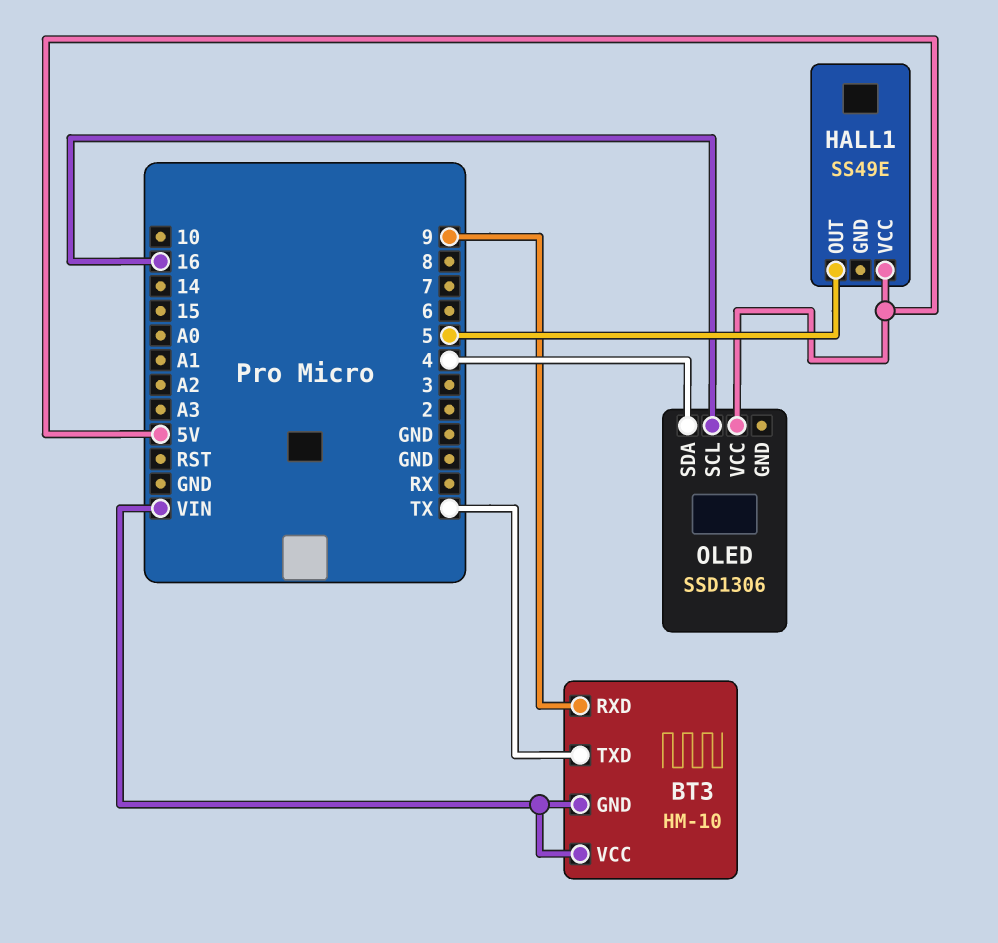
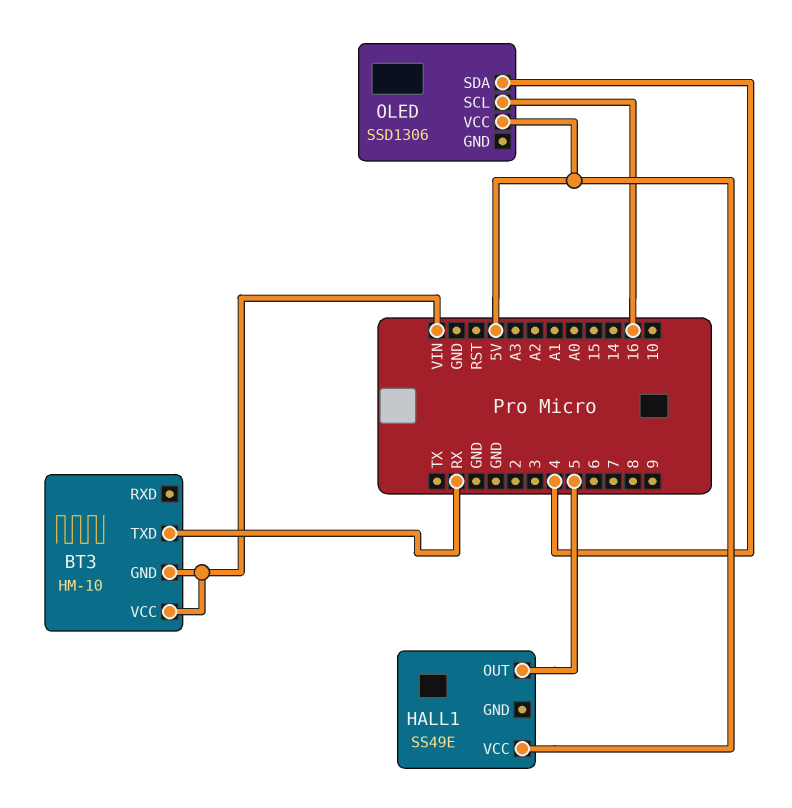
BT3 pin RXD: 9 -> none
BT3 pin TXD: TX -> RX

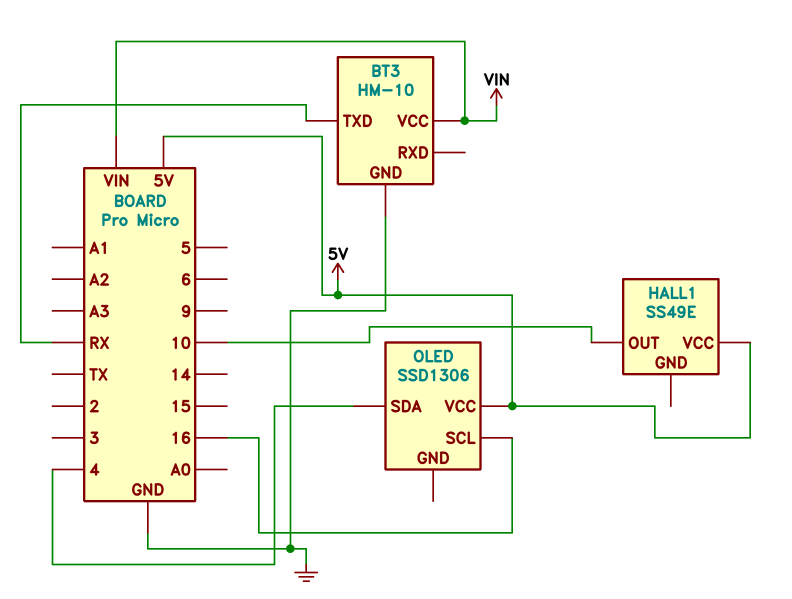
BT3 pin GND: VIN -> GND
HALL1 pin OUT: 5 -> 10

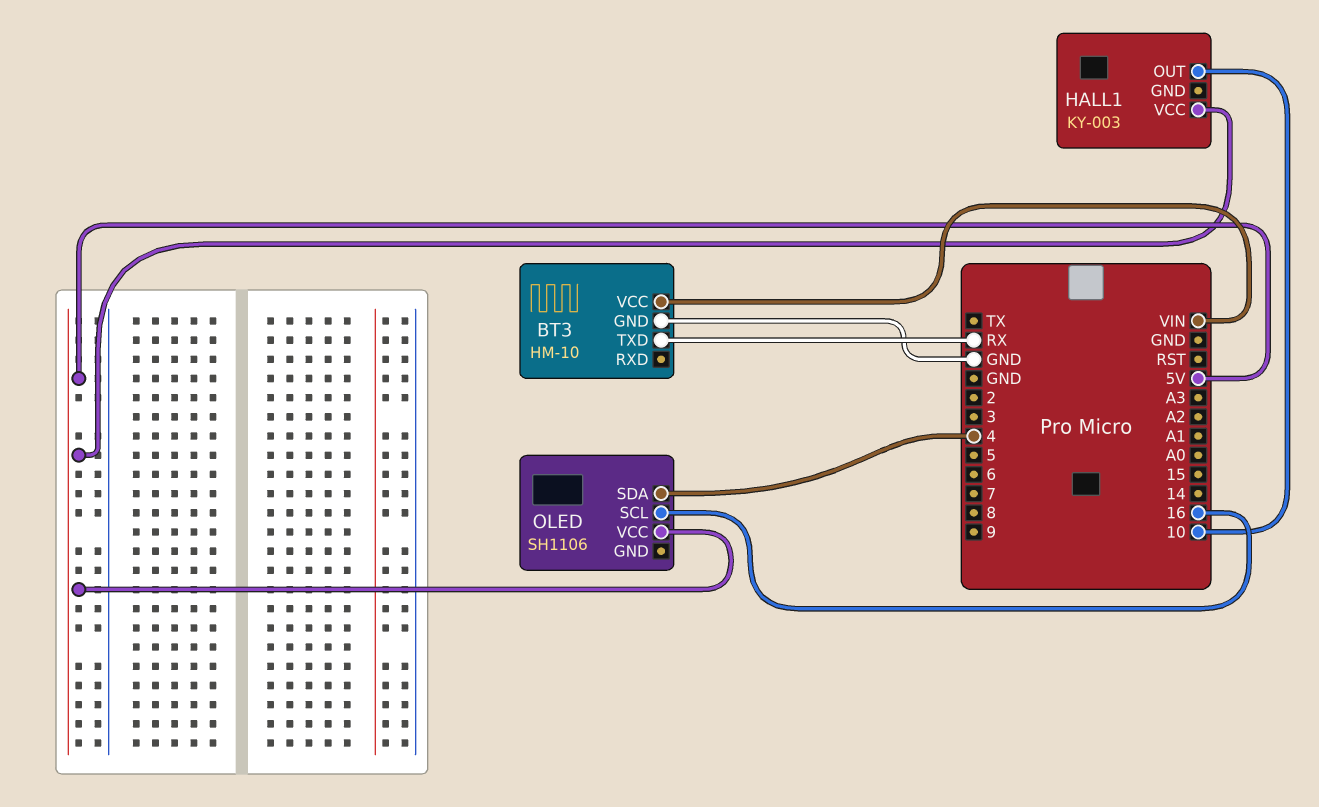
HALL1: SS49E -> KY-003
OLED: SSD1306 -> SH1106

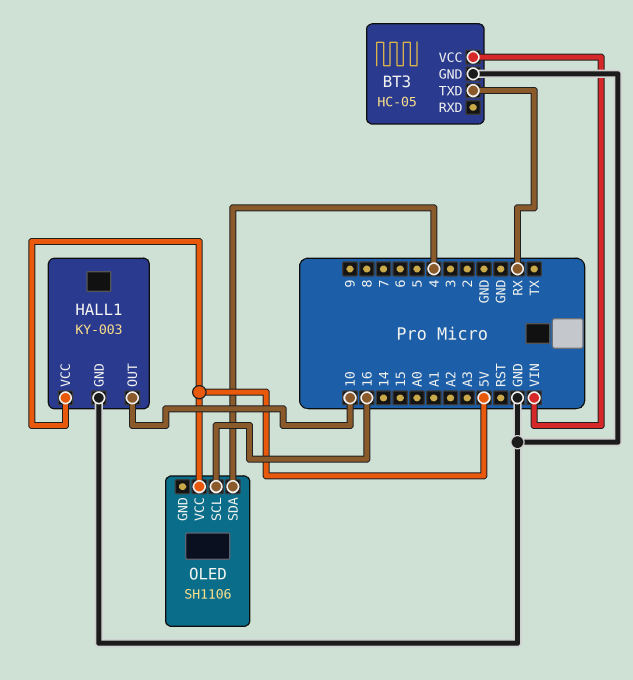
BT3: HM-10 -> HC-05
HALL1 pin GND: none -> GND

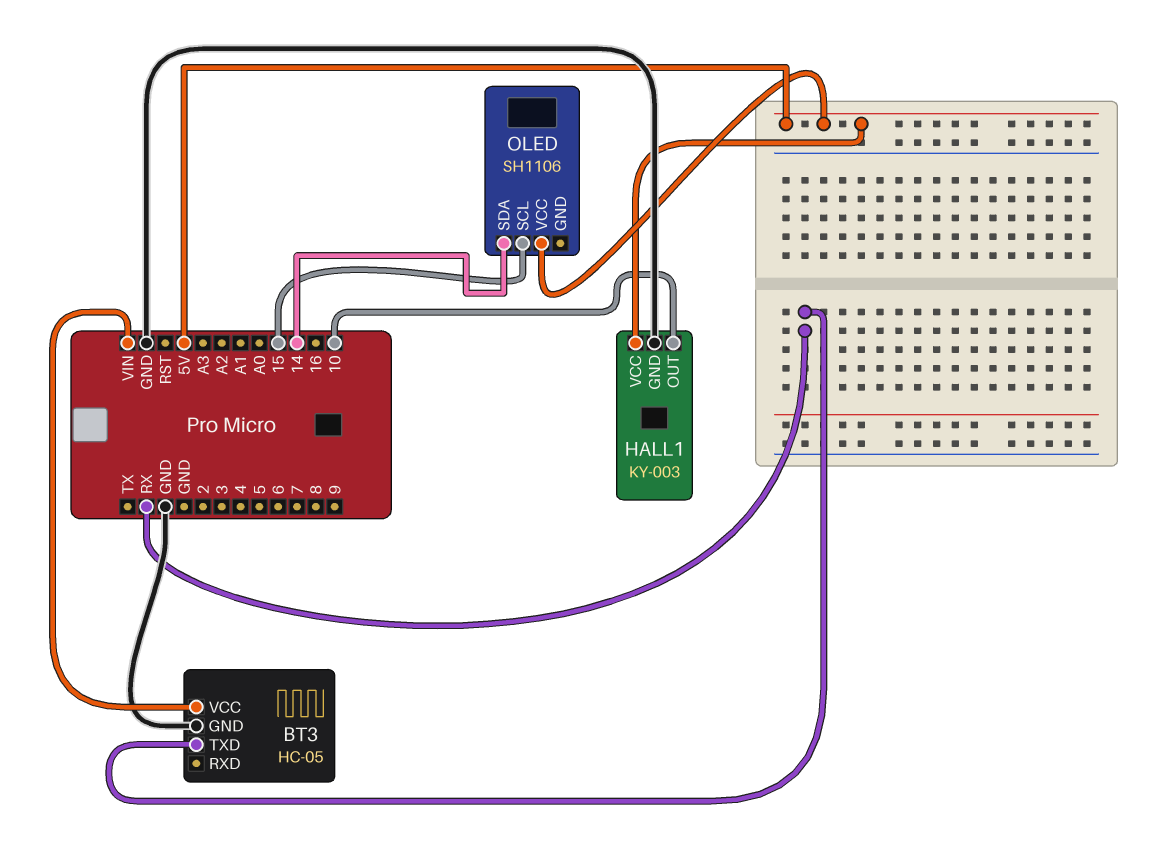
OLED pin SCL: 16 -> 15
OLED pin SDA: 4 -> 14

